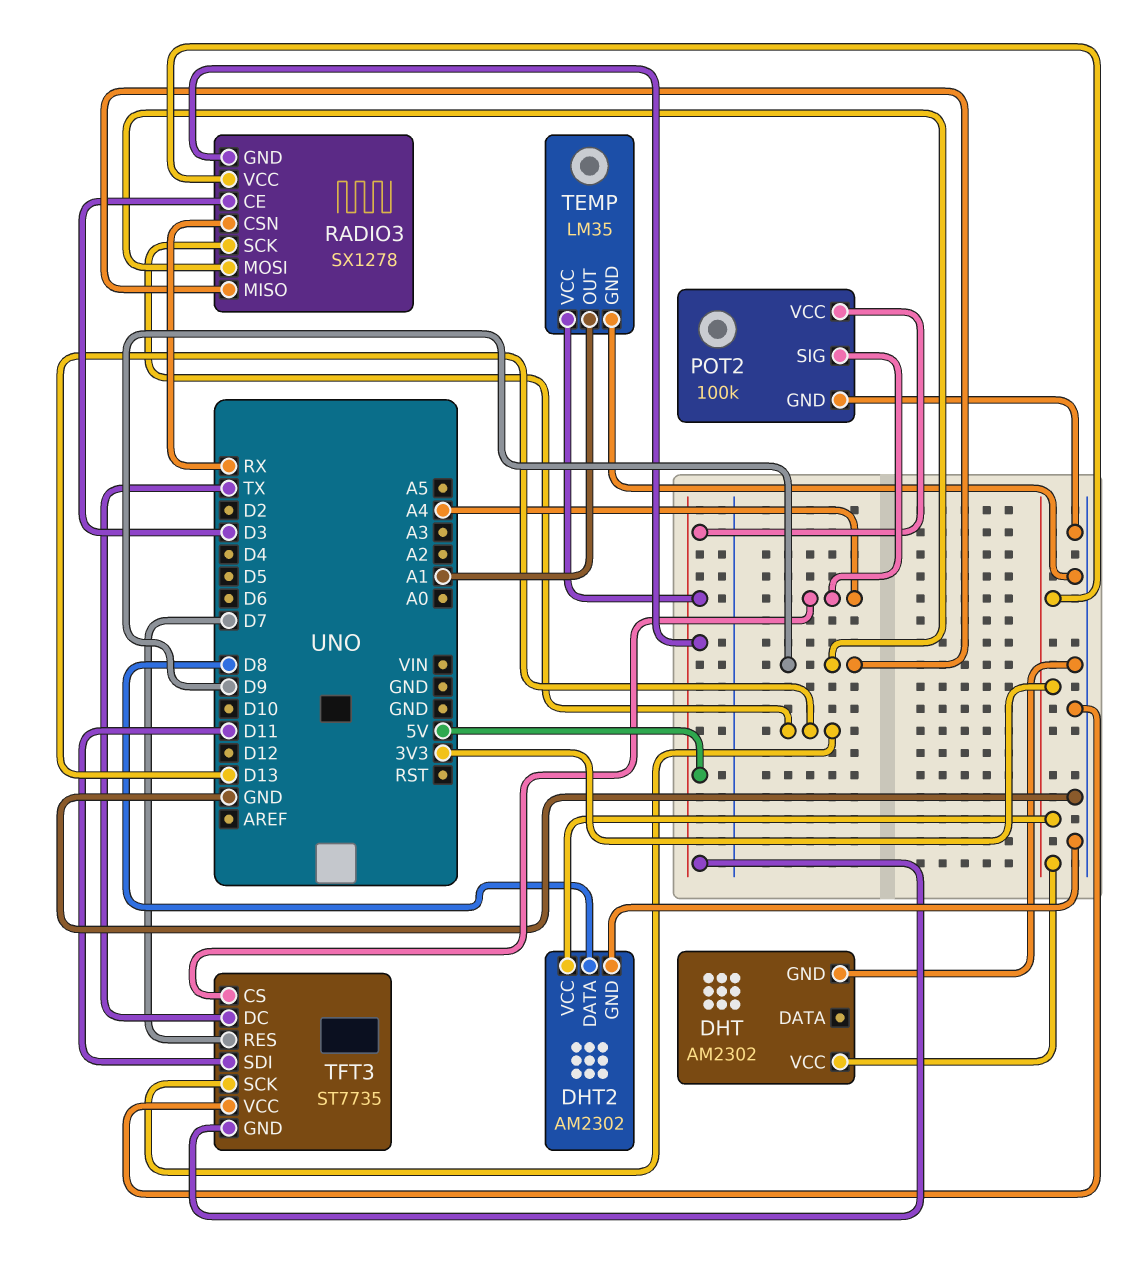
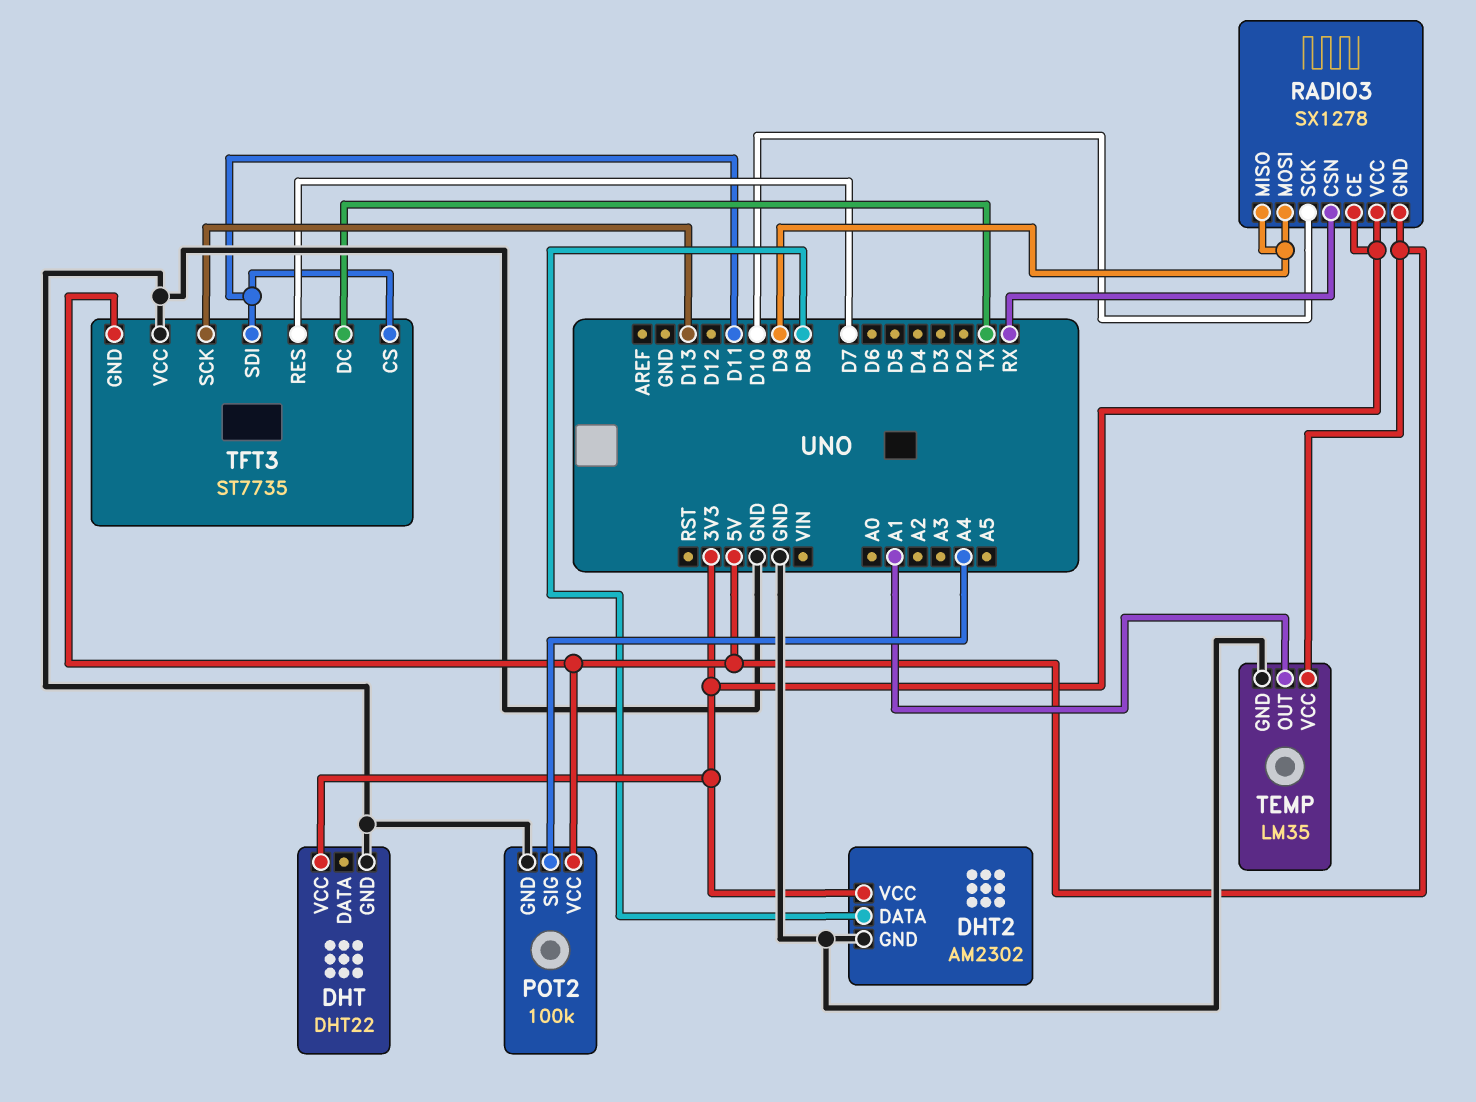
DHT: AM2302 -> DHT22
RADIO3 pin CE: D3 -> 3V3
RADIO3 pin SCK: D13 -> D10
TFT3 pin CS: A4 -> D11

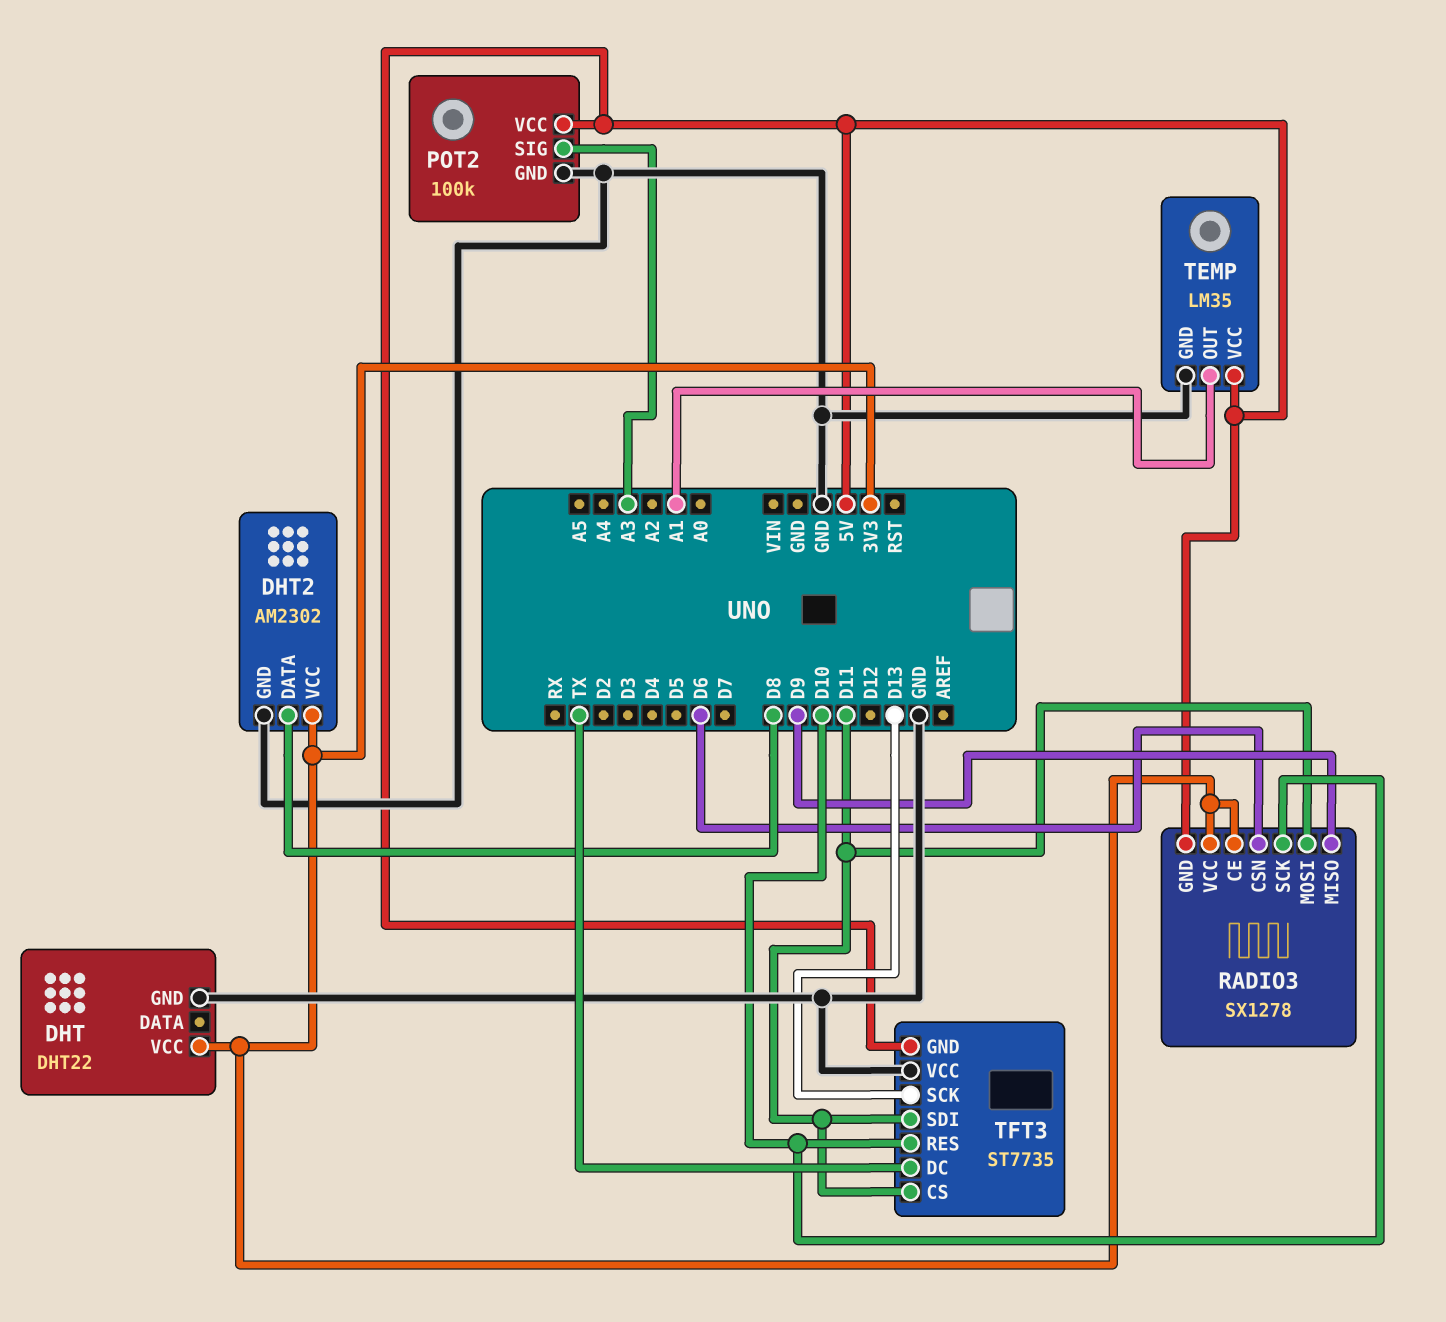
POT2 pin SIG: A4 -> A3
RADIO3 pin CSN: RX -> D6
RADIO3 pin MOSI: D9 -> D11
TFT3 pin RES: D7 -> D10

